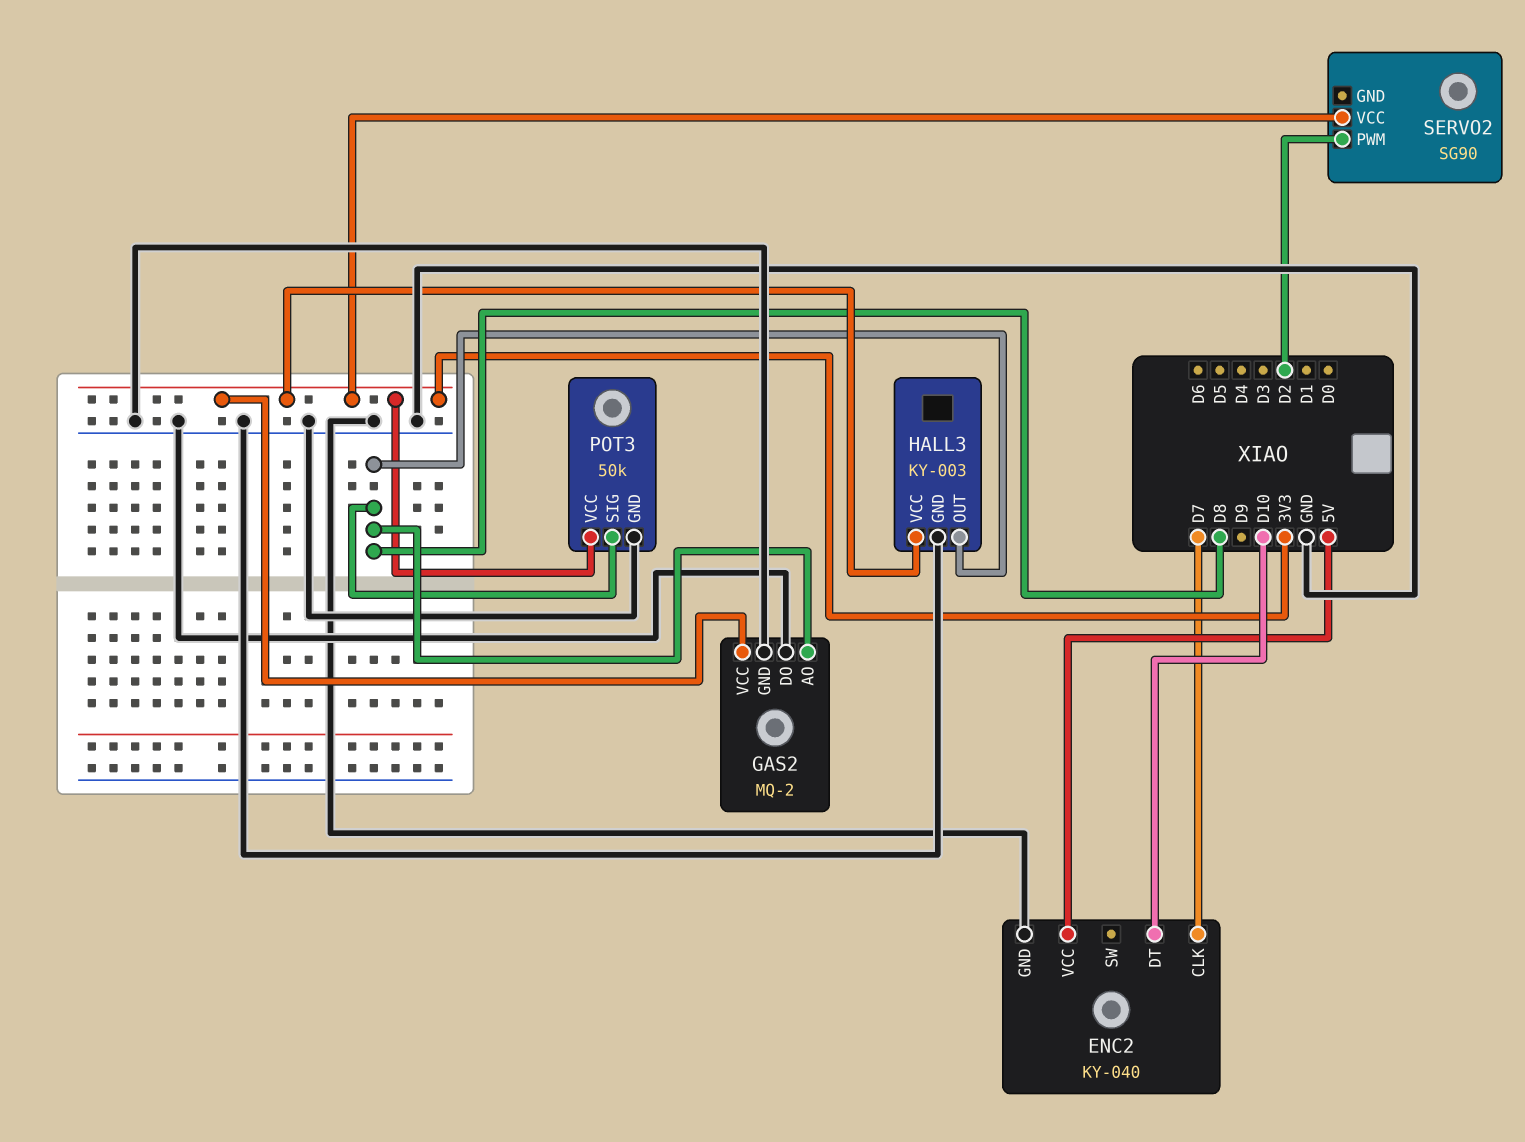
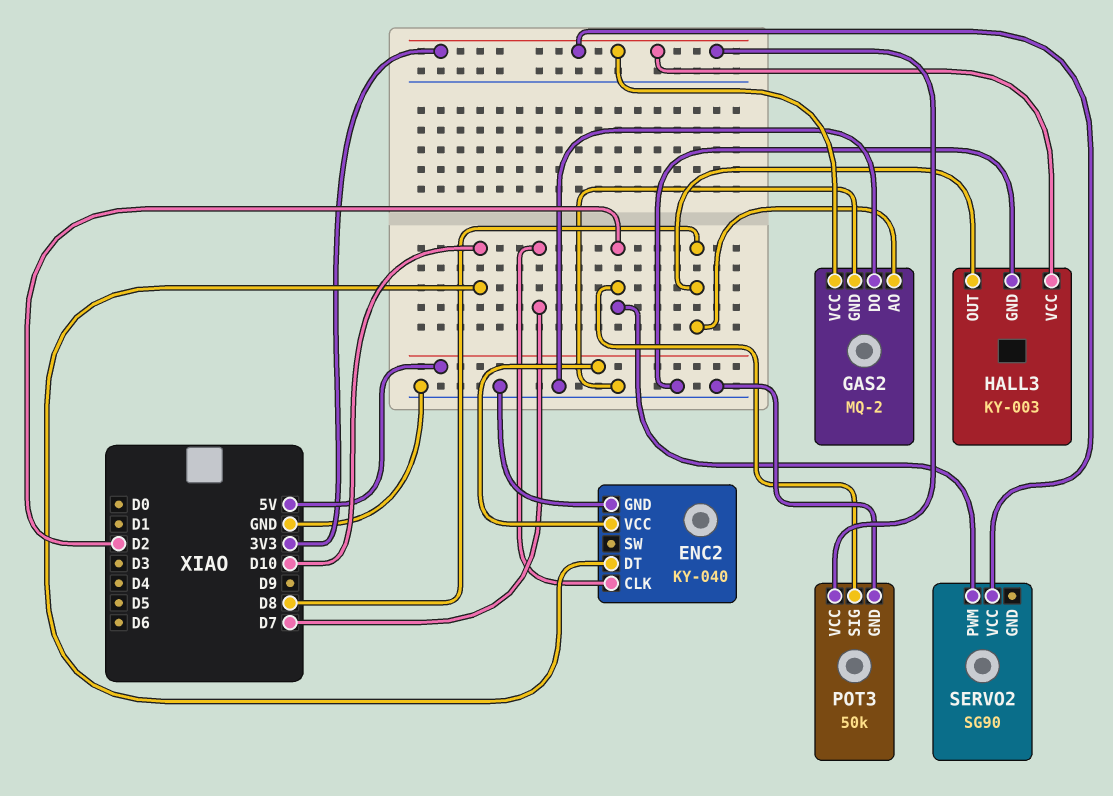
POT3 pin SIG: D8 -> D2

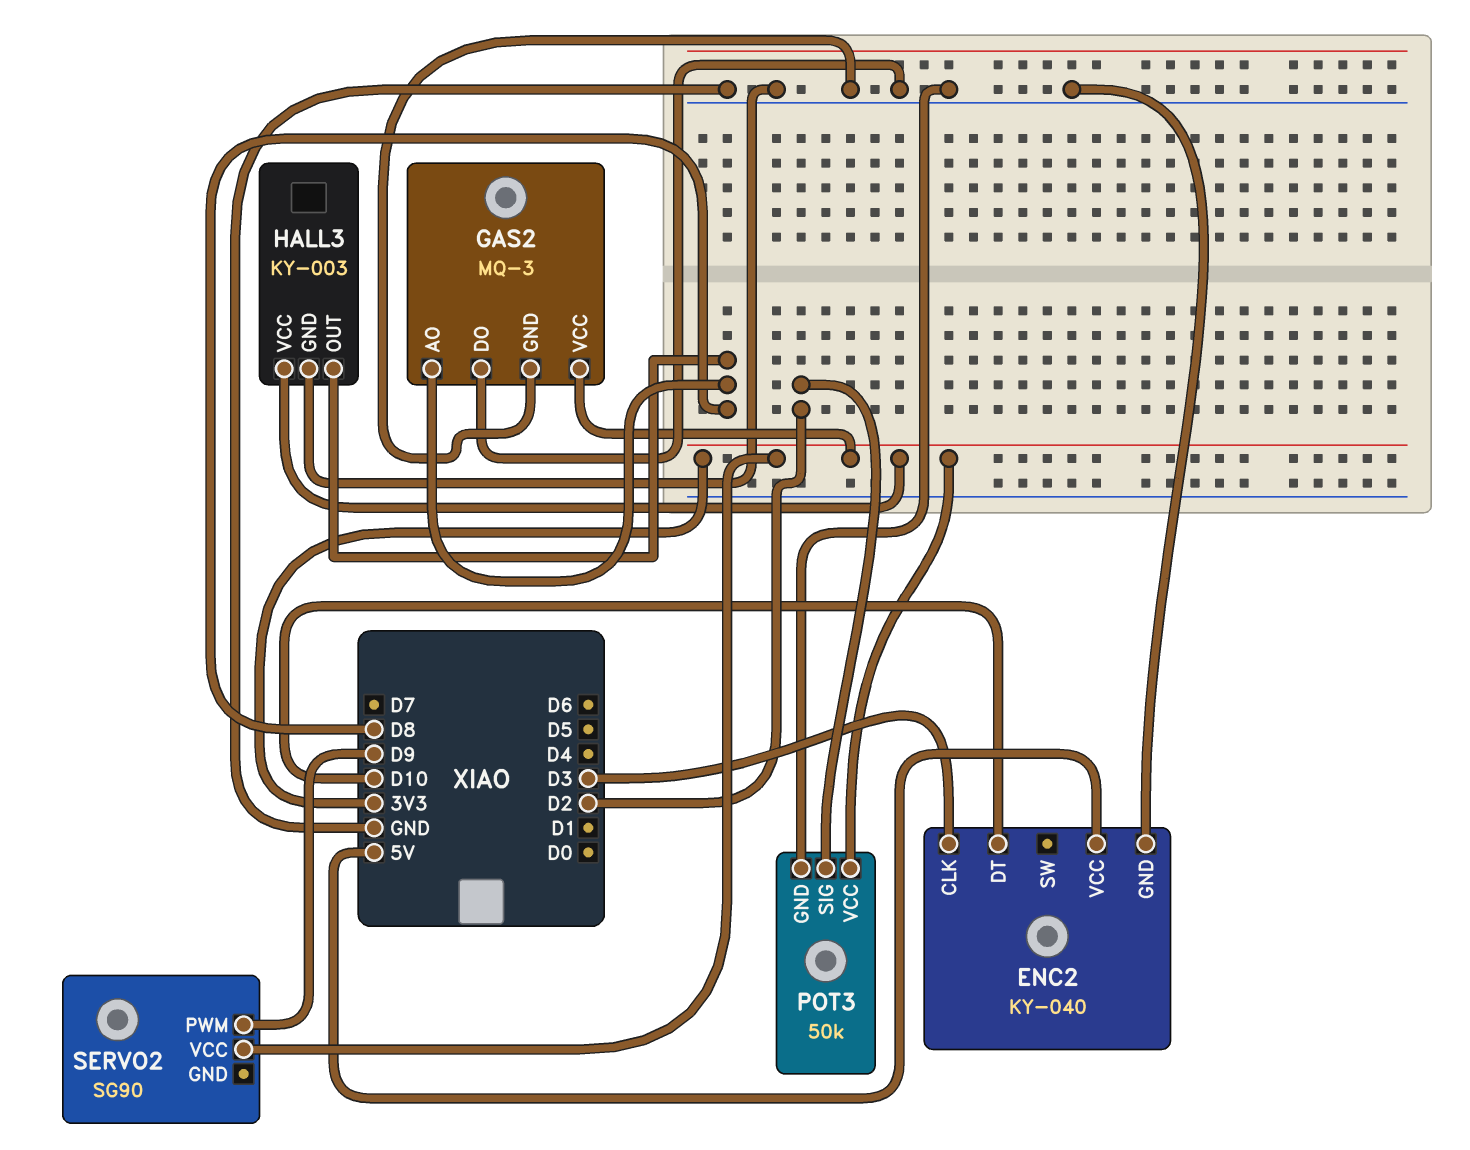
ENC2 pin CLK: D7 -> D3
GAS2: MQ-2 -> MQ-3
SERVO2 pin PWM: D2 -> D9

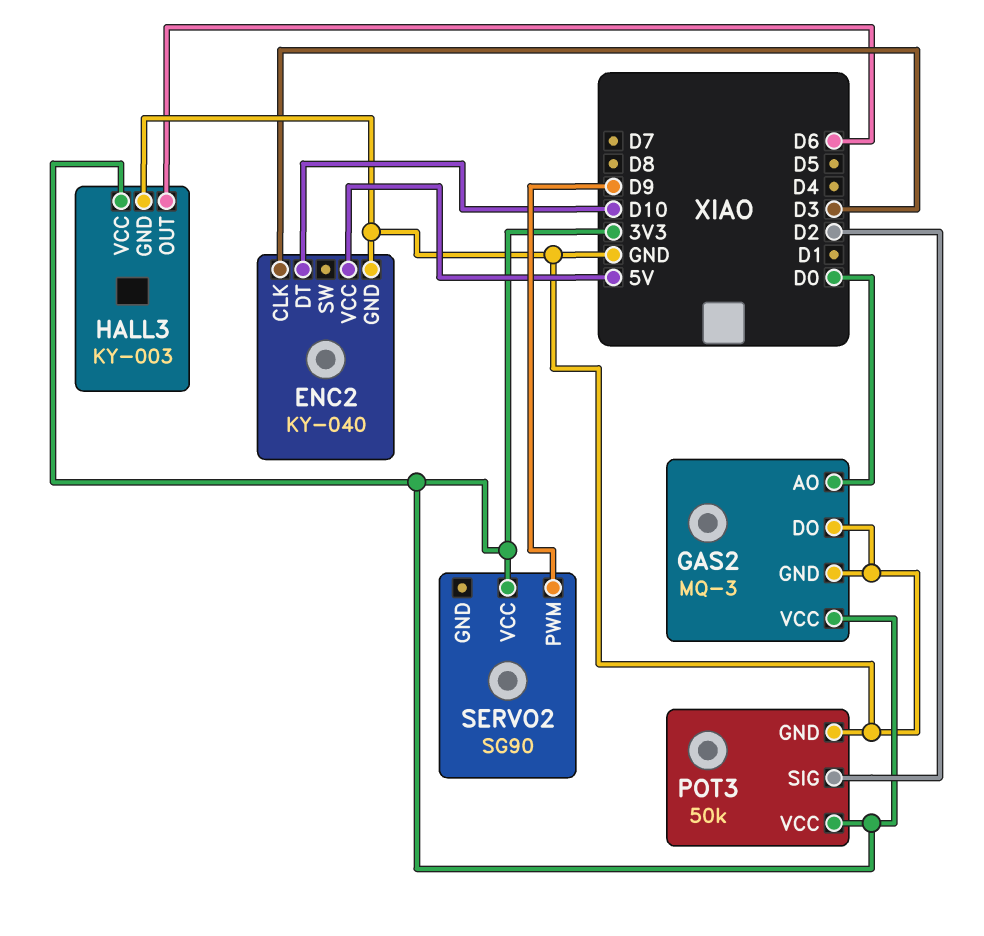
GAS2 pin AO: D8 -> D0
HALL3 pin OUT: D8 -> D6

